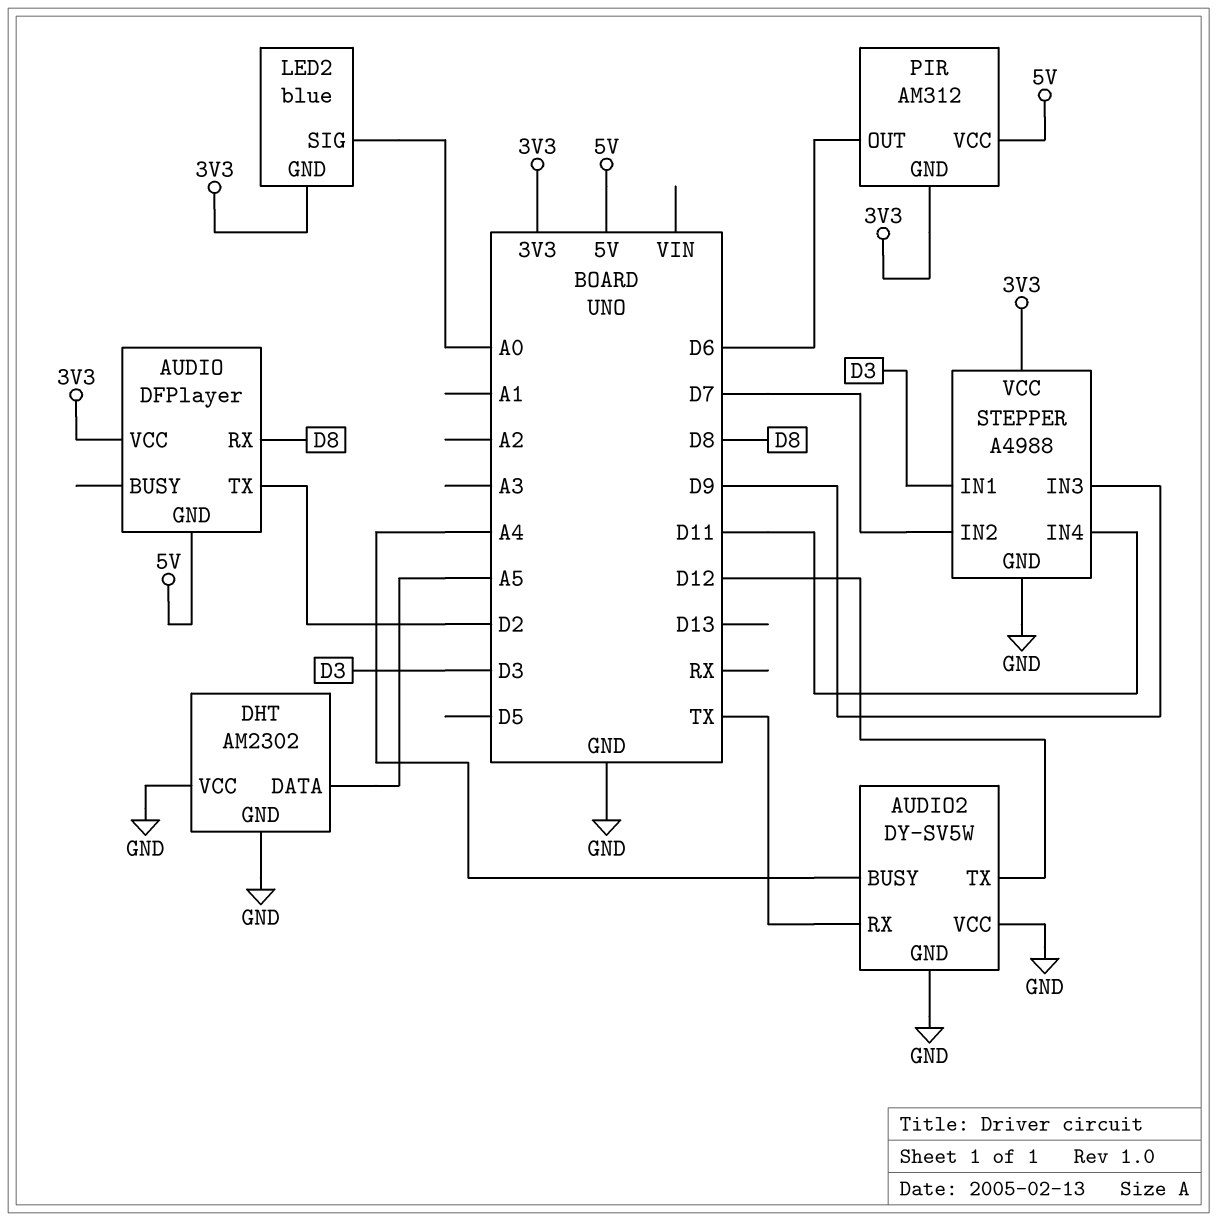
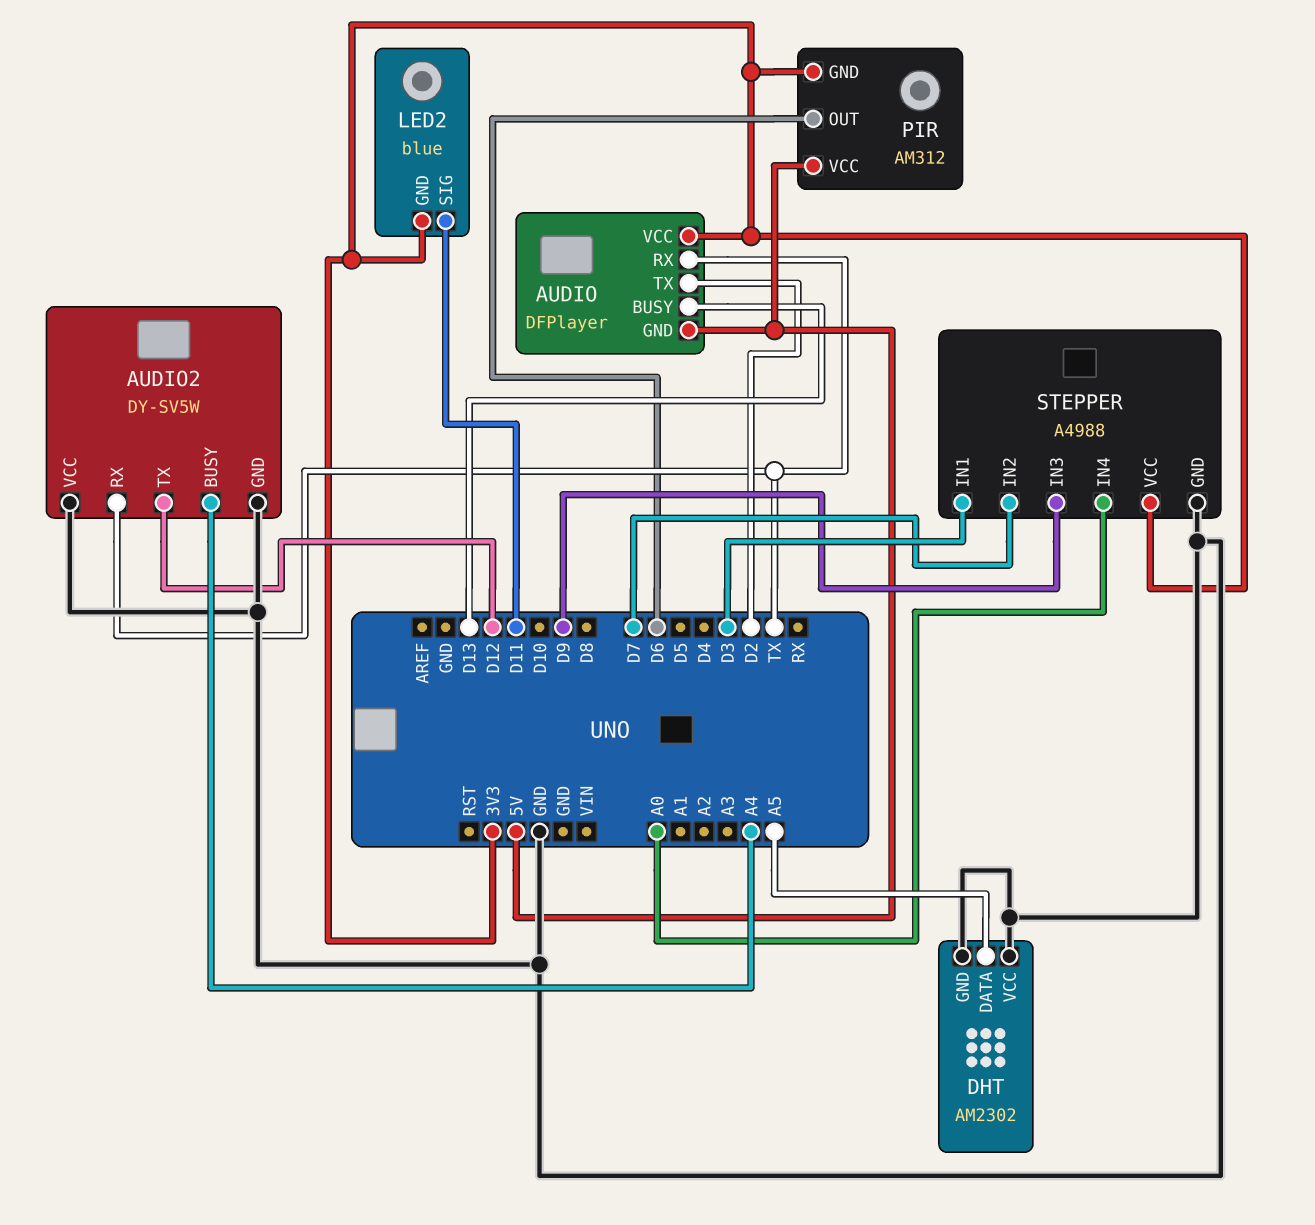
AUDIO pin BUSY: none -> D13
AUDIO pin RX: D8 -> TX
LED2 pin SIG: A0 -> D11
STEPPER pin IN4: D11 -> A0

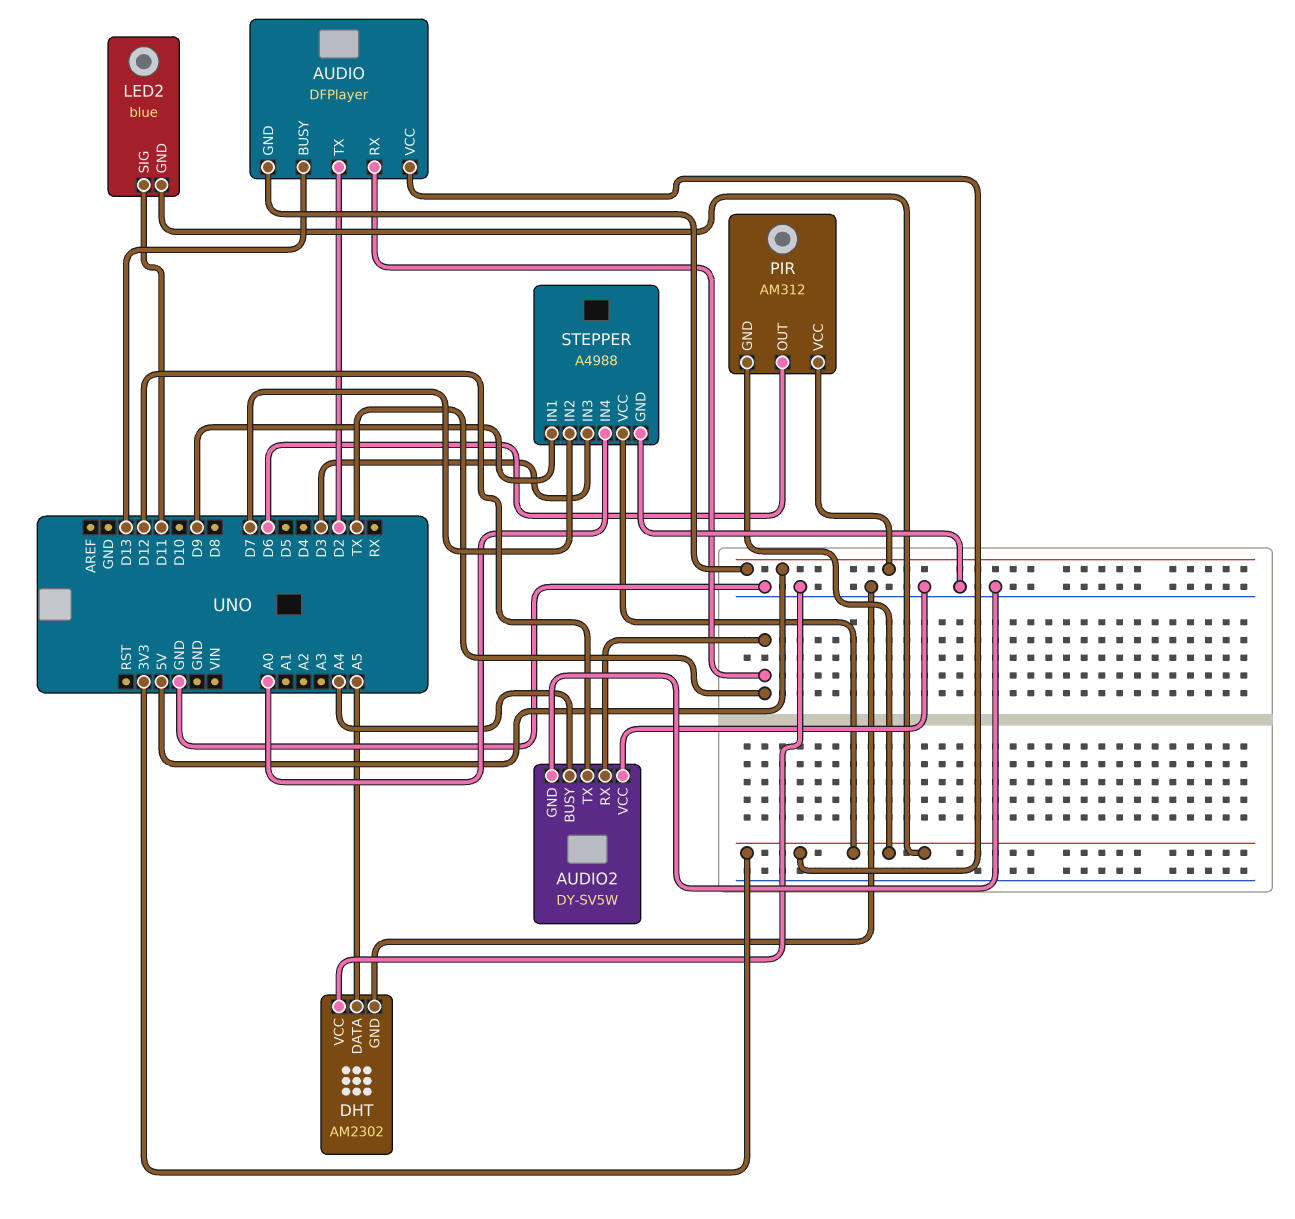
STEPPER pin IN1: D3 -> D9
STEPPER pin IN3: D9 -> D3

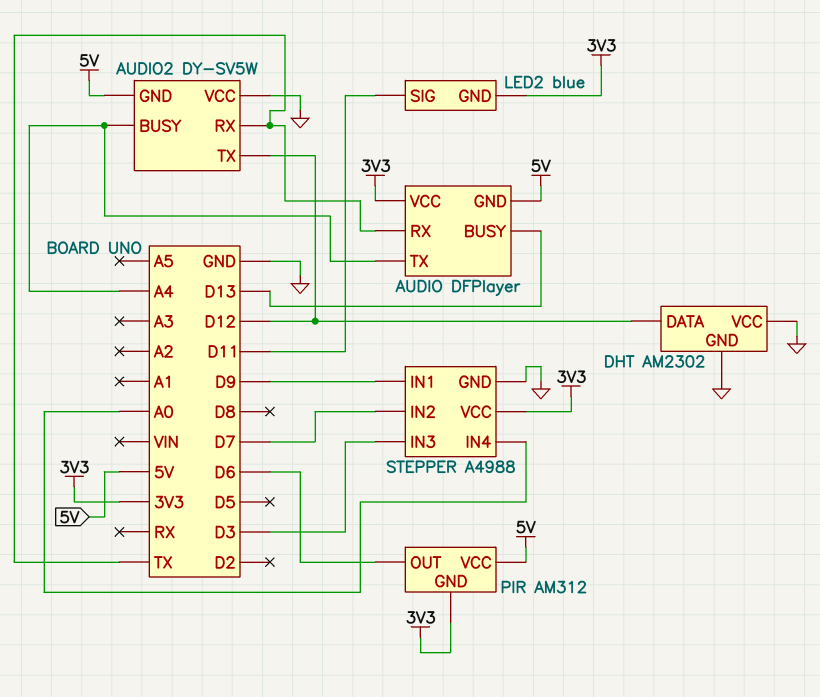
AUDIO pin TX: D2 -> A4
AUDIO2 pin GND: GND -> 5V
DHT pin DATA: A5 -> D12

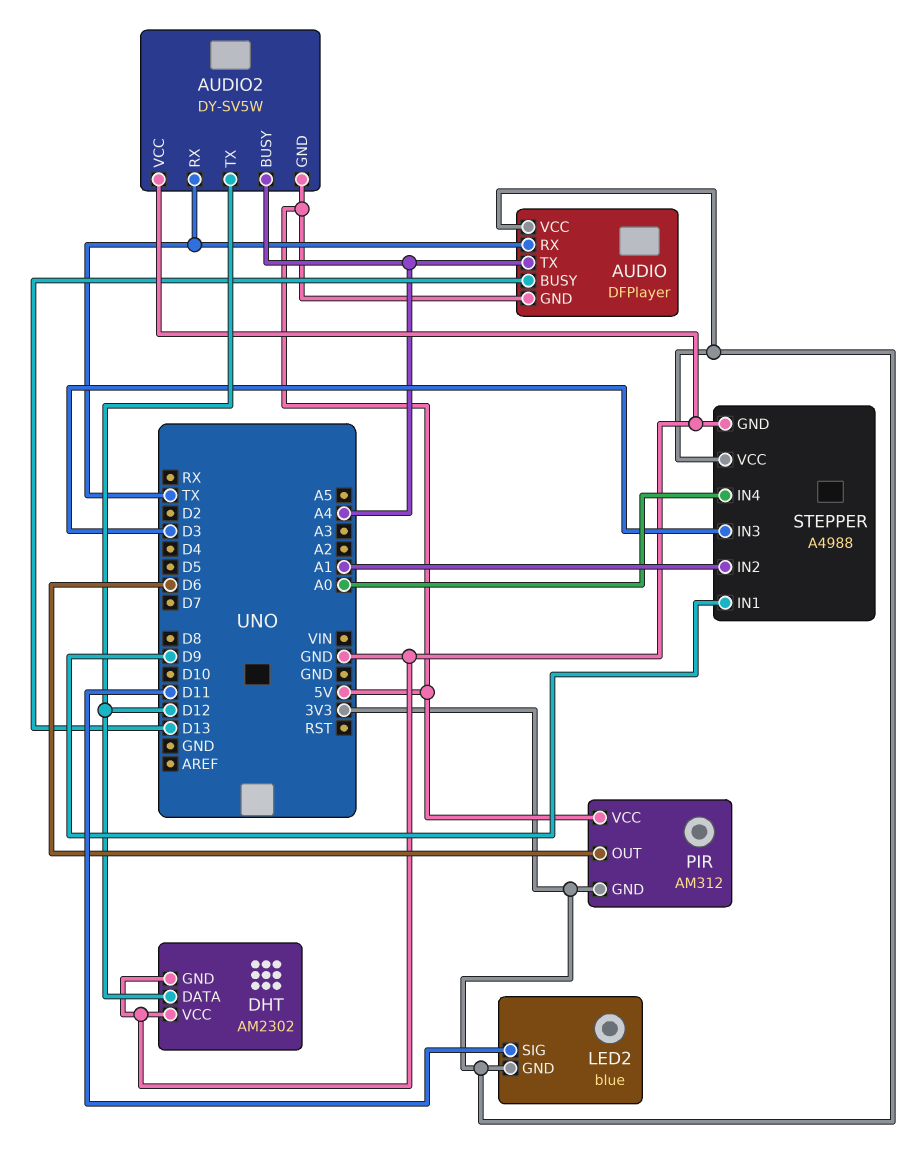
STEPPER pin IN2: D7 -> A1

